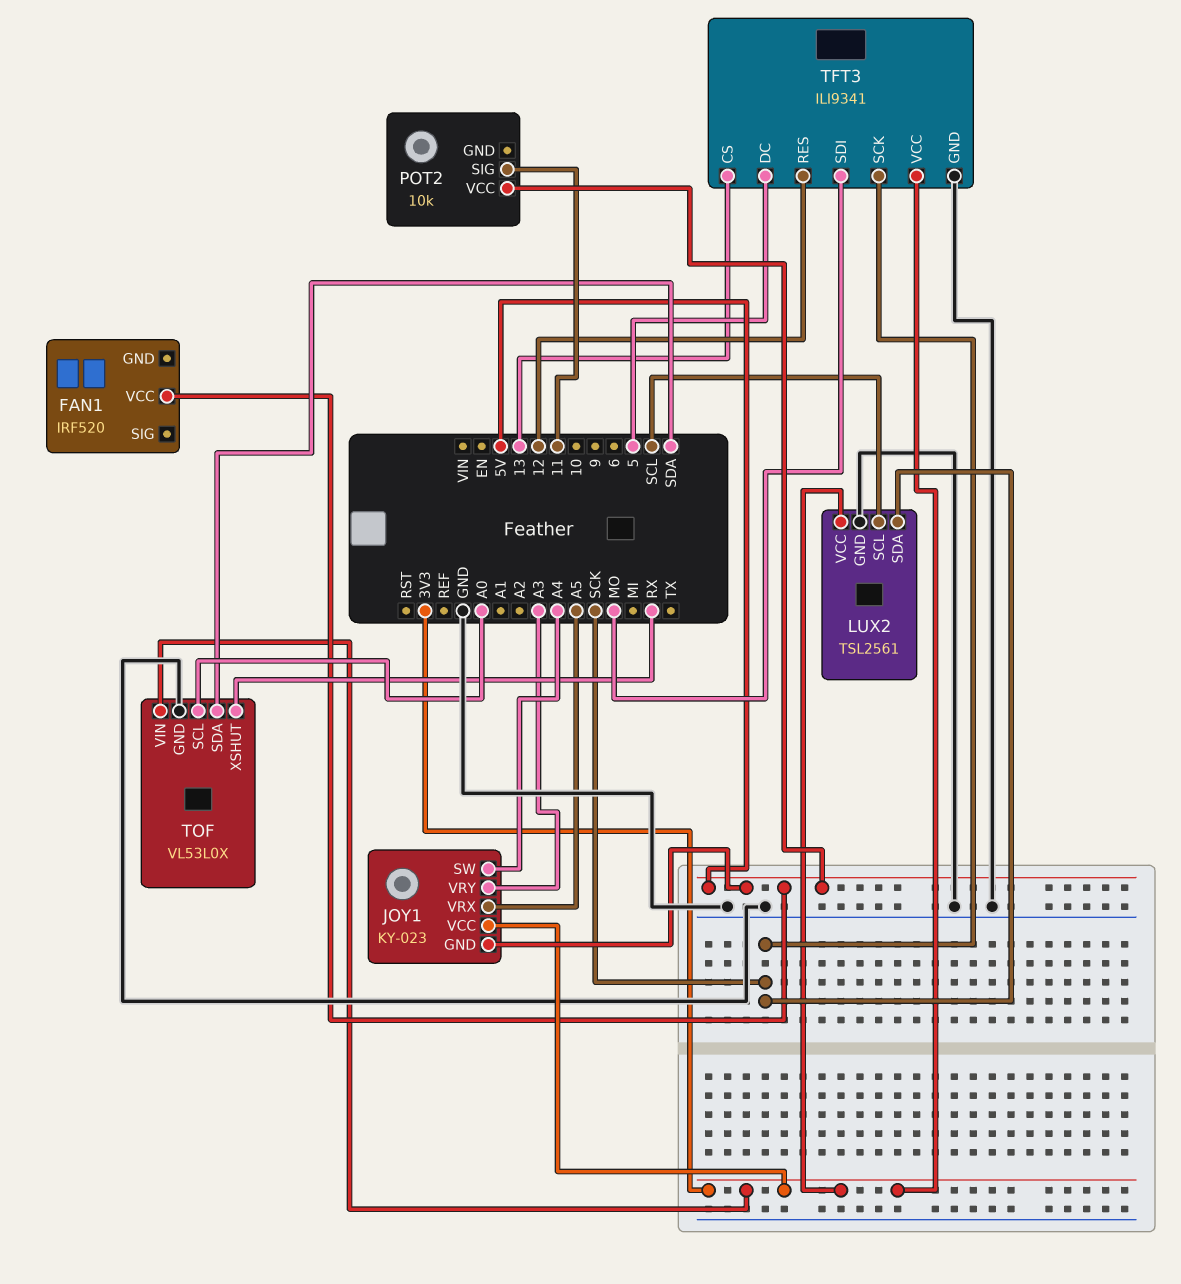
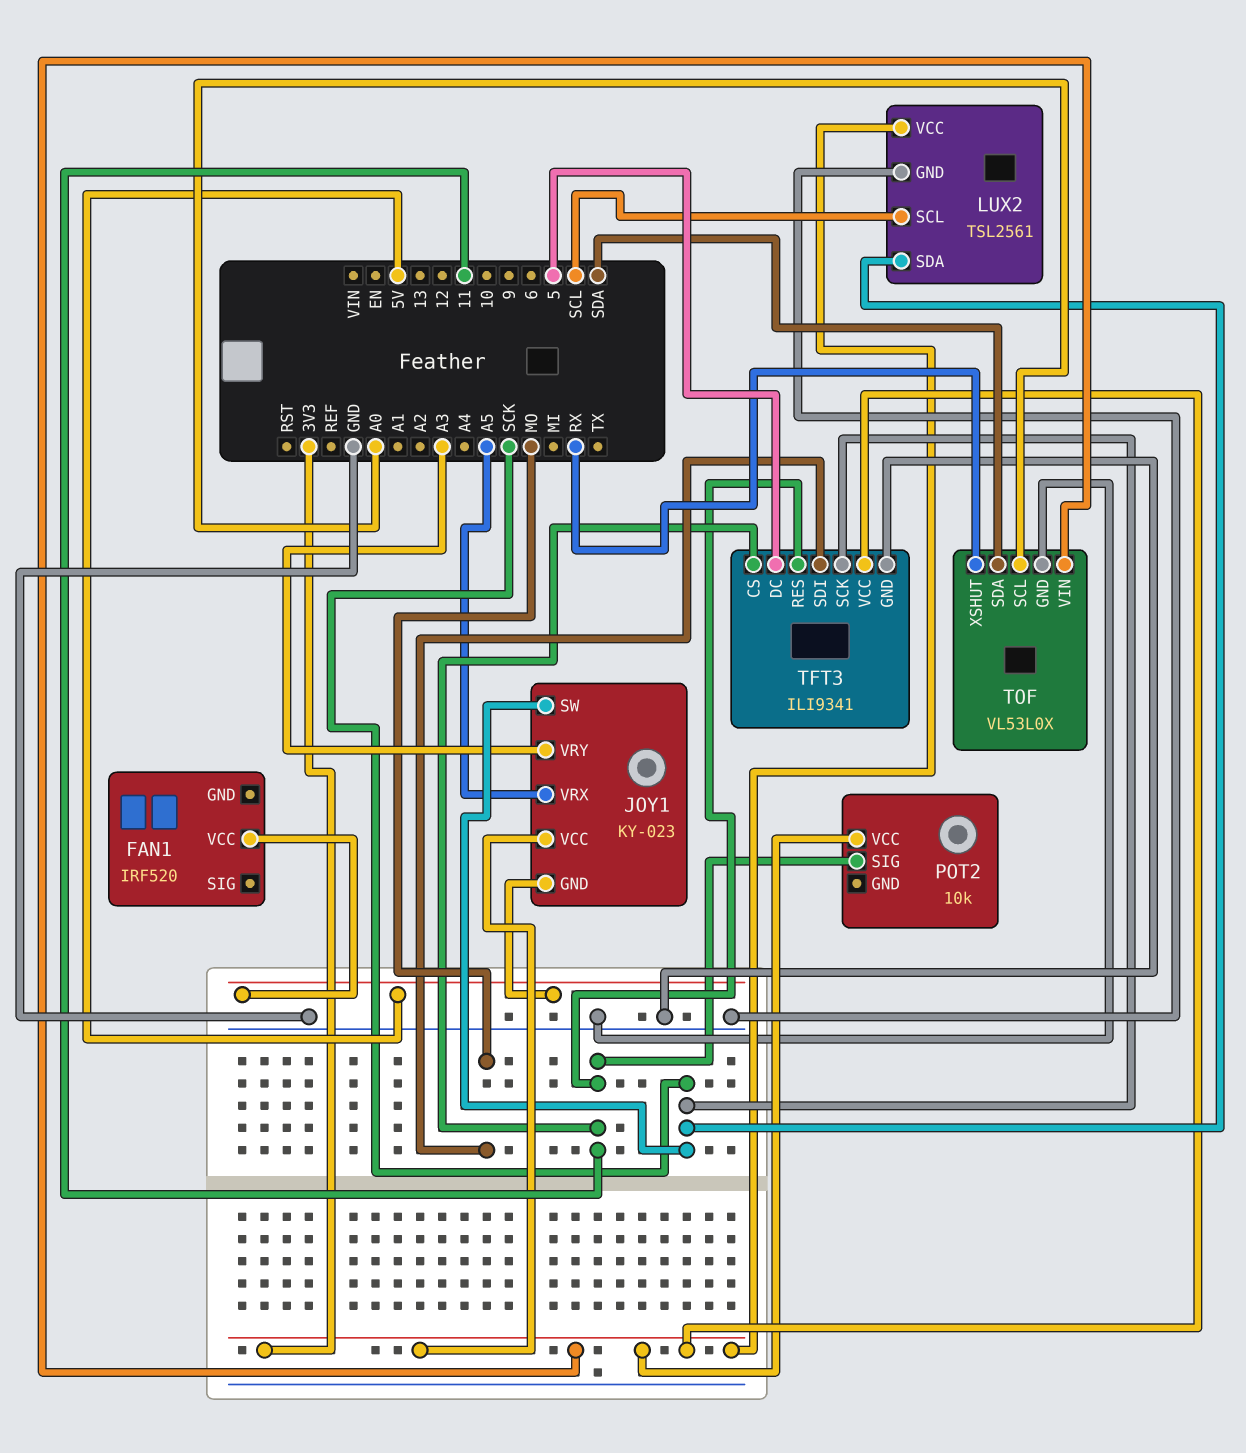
JOY1 pin SW: A4 -> SCK
POT2 pin VCC: 5V -> 3V3
TFT3 pin CS: 13 -> 11
TFT3 pin RES: 12 -> 11

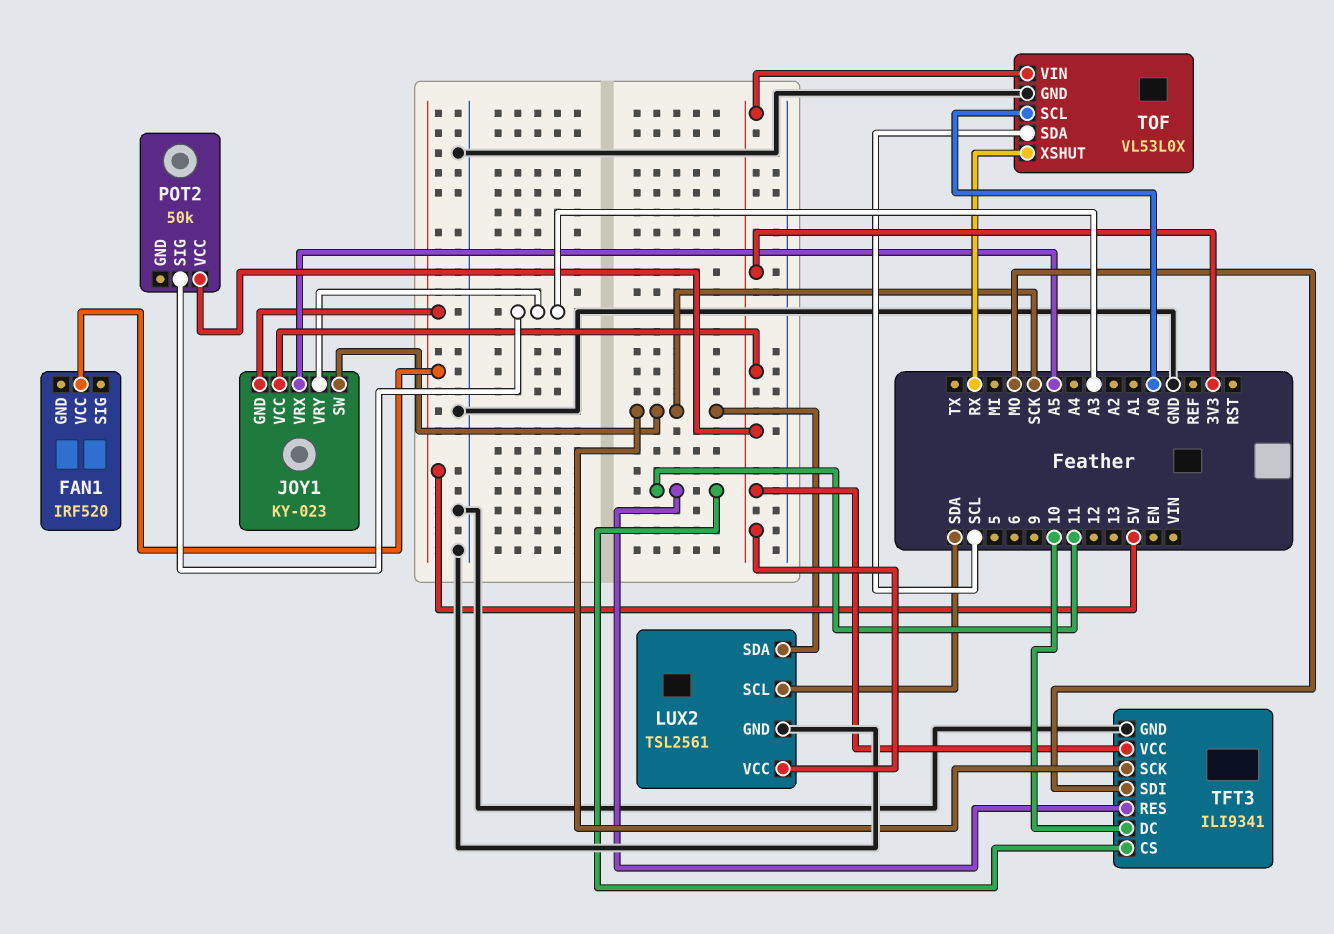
LUX2 pin SCL: SCL -> SDA
POT2: 10k -> 50k
POT2 pin SIG: 11 -> A3
TFT3 pin DC: 5 -> 10
TOF pin SDA: SDA -> SCL

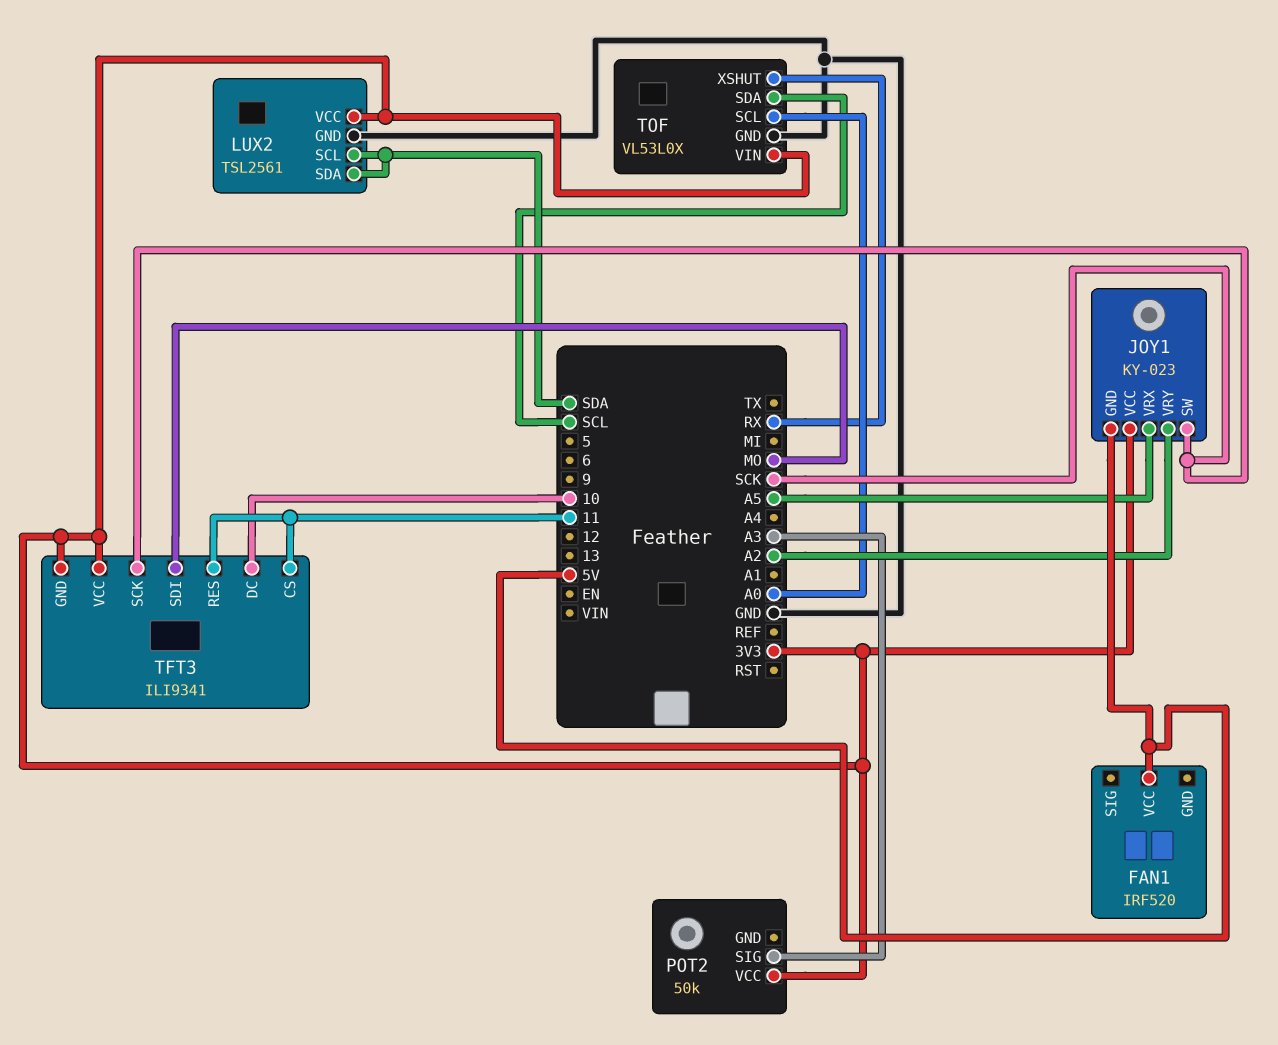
JOY1 pin VRY: A3 -> A2
LUX2 pin SDA: SCK -> SDA
TFT3 pin GND: GND -> 3V3

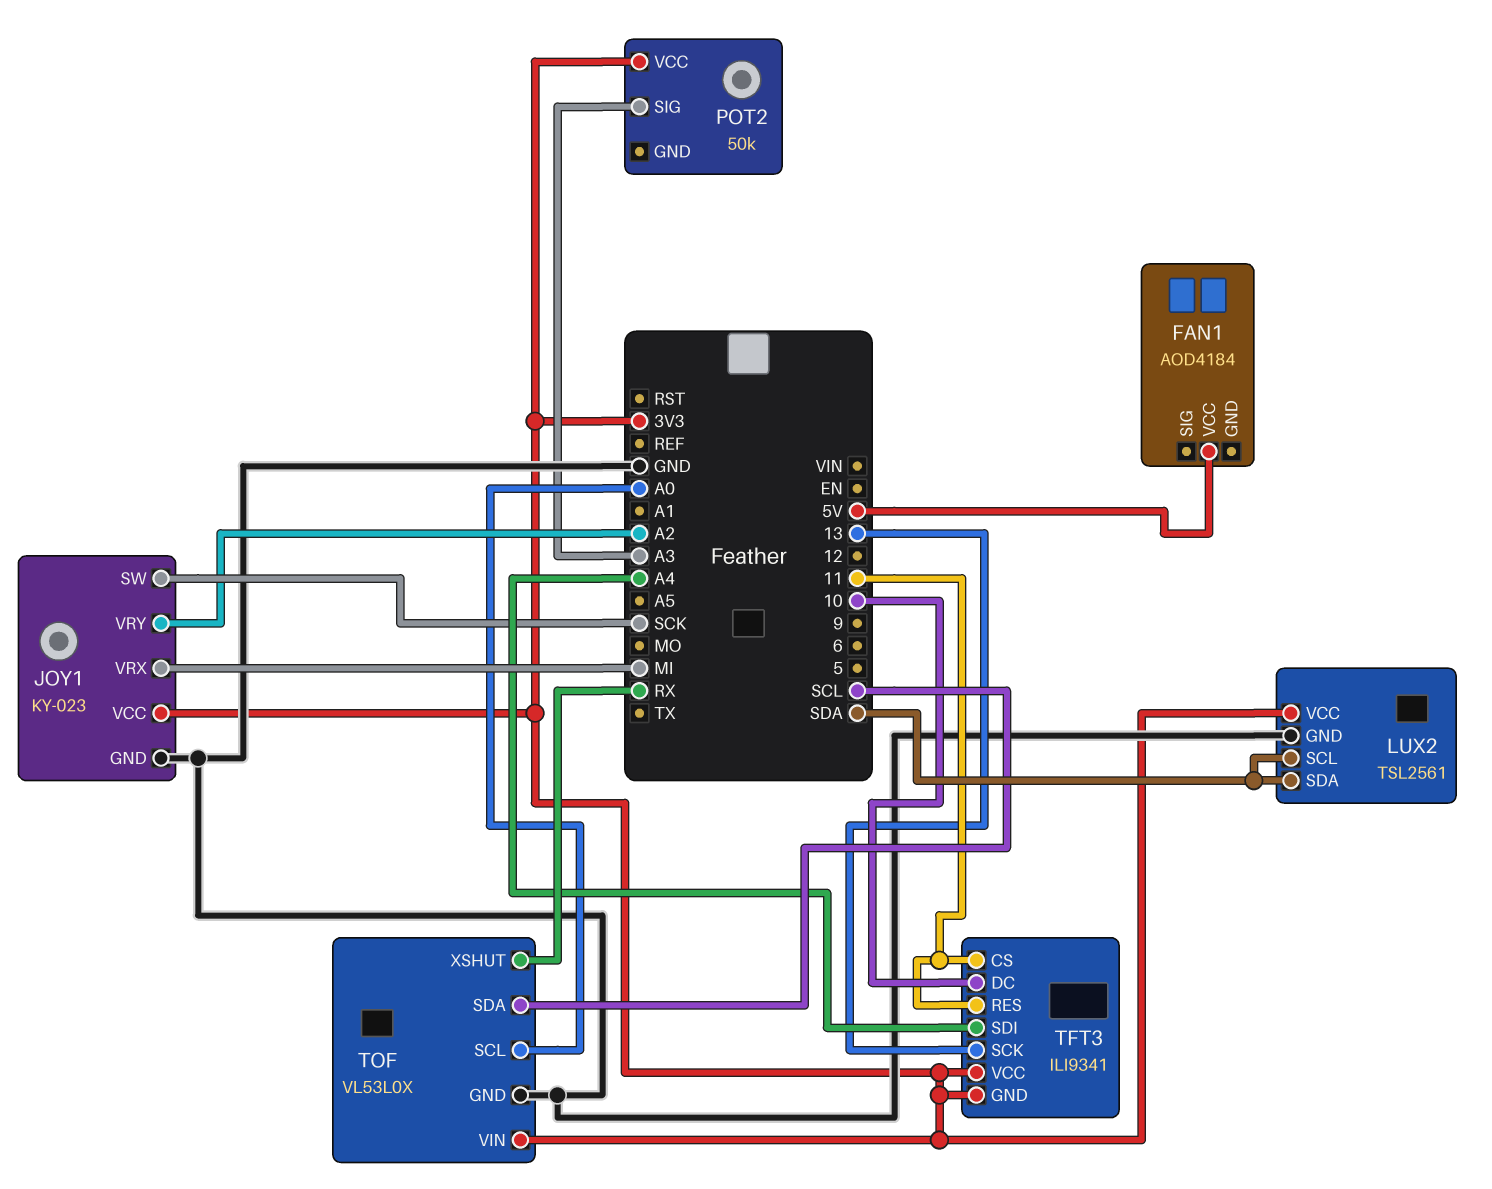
FAN1: IRF520 -> AOD4184
JOY1 pin GND: 5V -> GND
JOY1 pin VRX: A5 -> MI
TFT3 pin SCK: SCK -> 13
TFT3 pin SDI: MO -> A4

